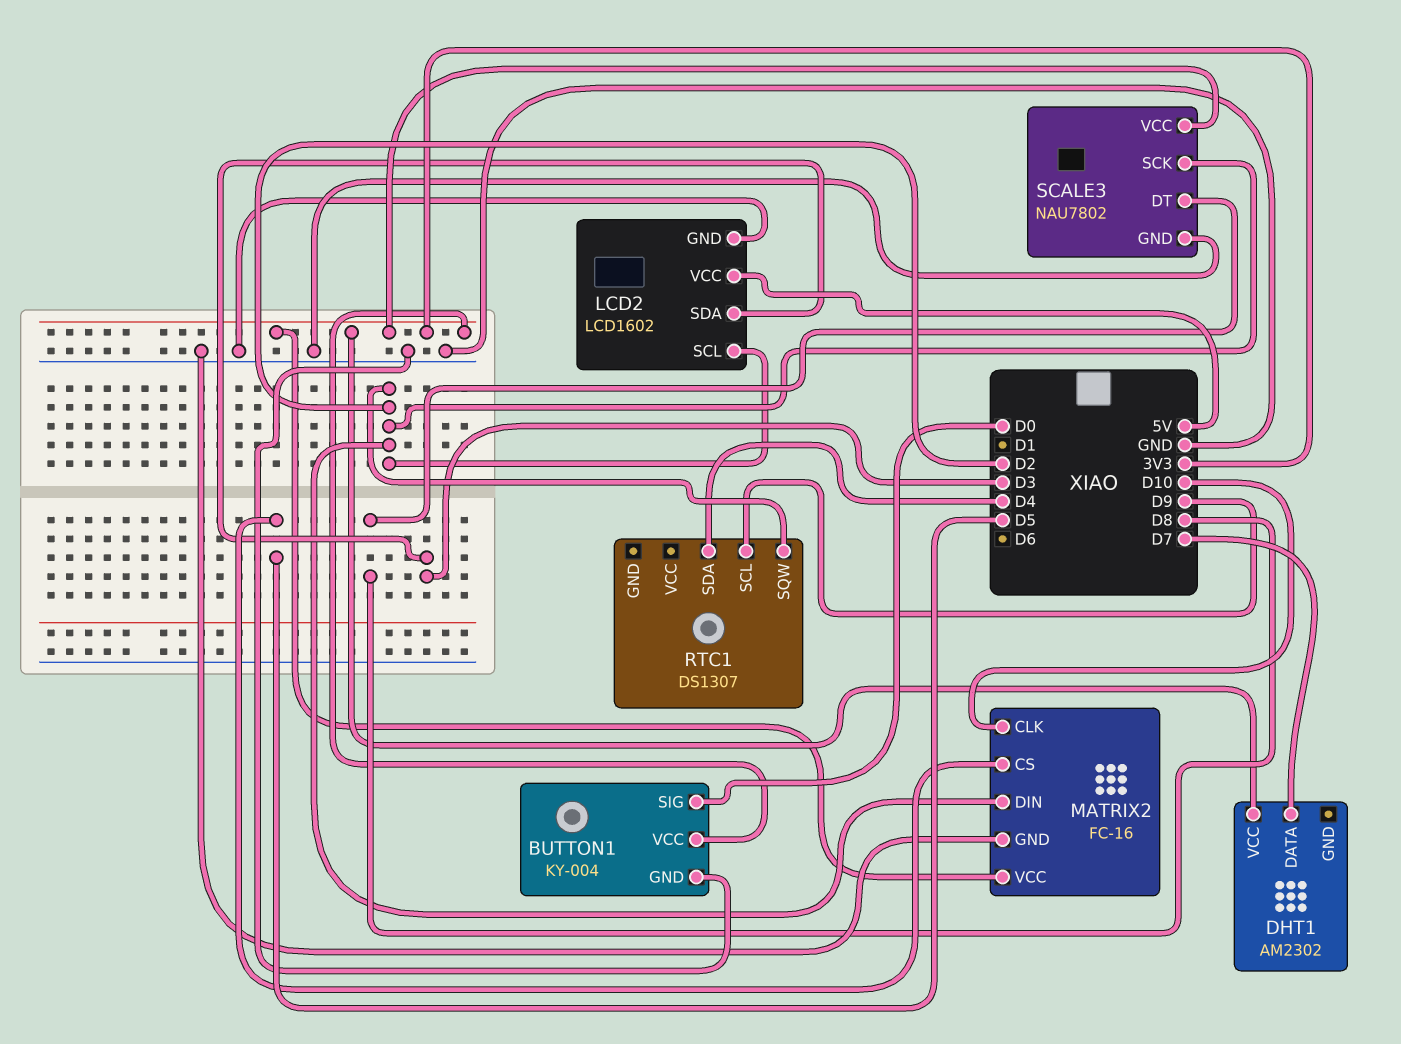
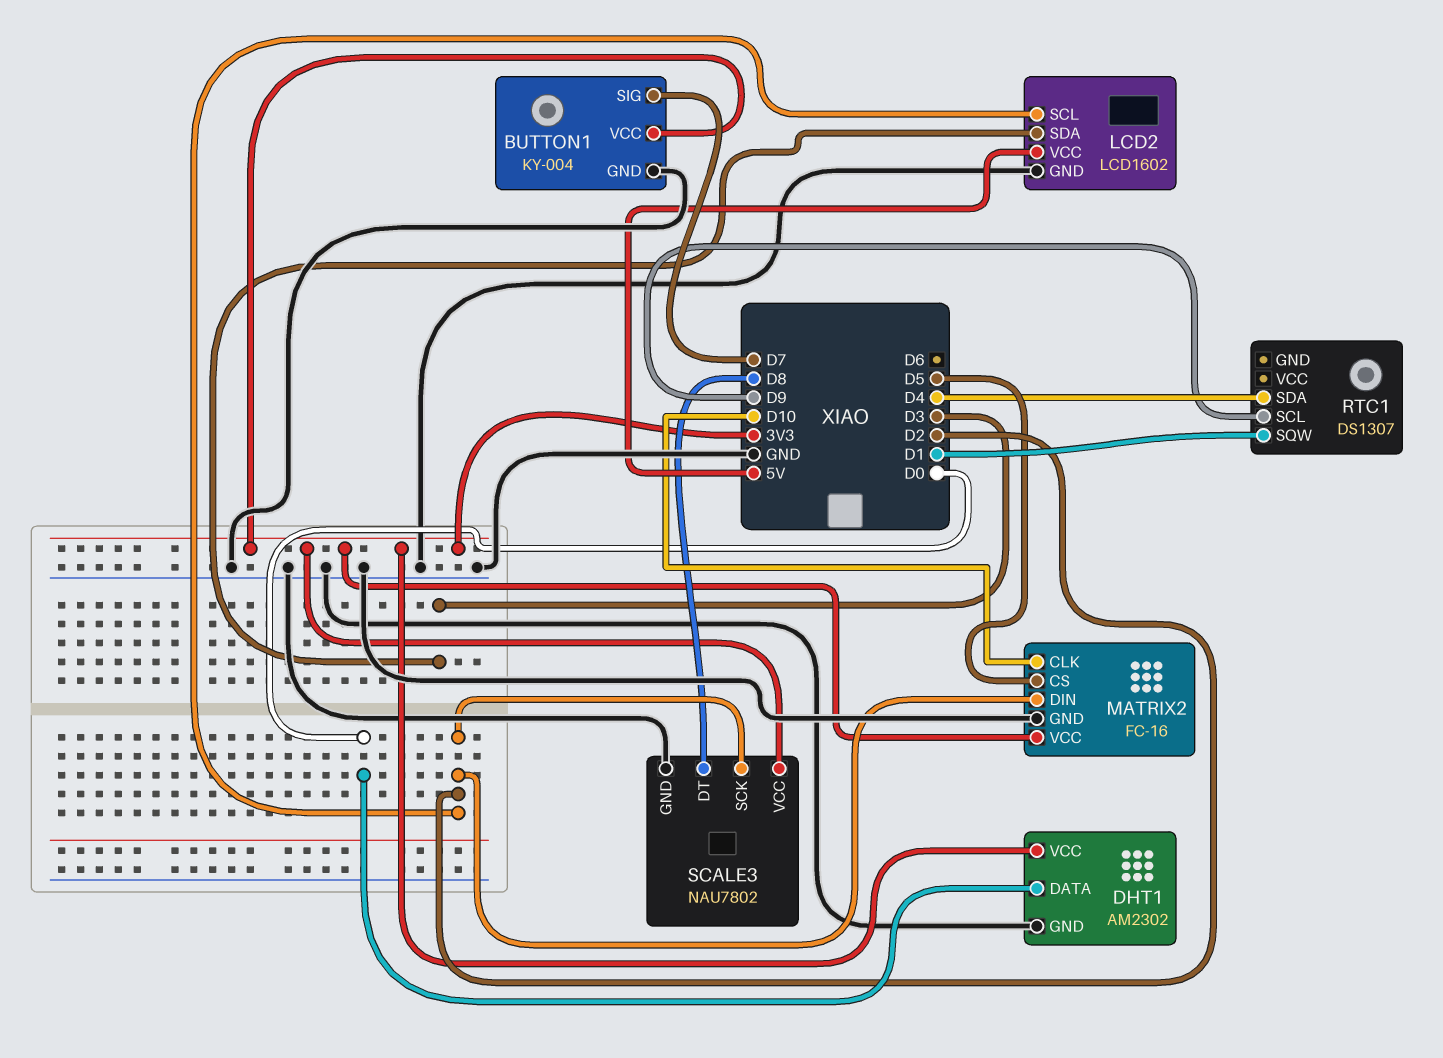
BUTTON1 pin SIG: D0 -> D7
DHT1 pin DATA: D7 -> D0
DHT1 pin GND: none -> GND
RTC1 pin SQW: D2 -> D1

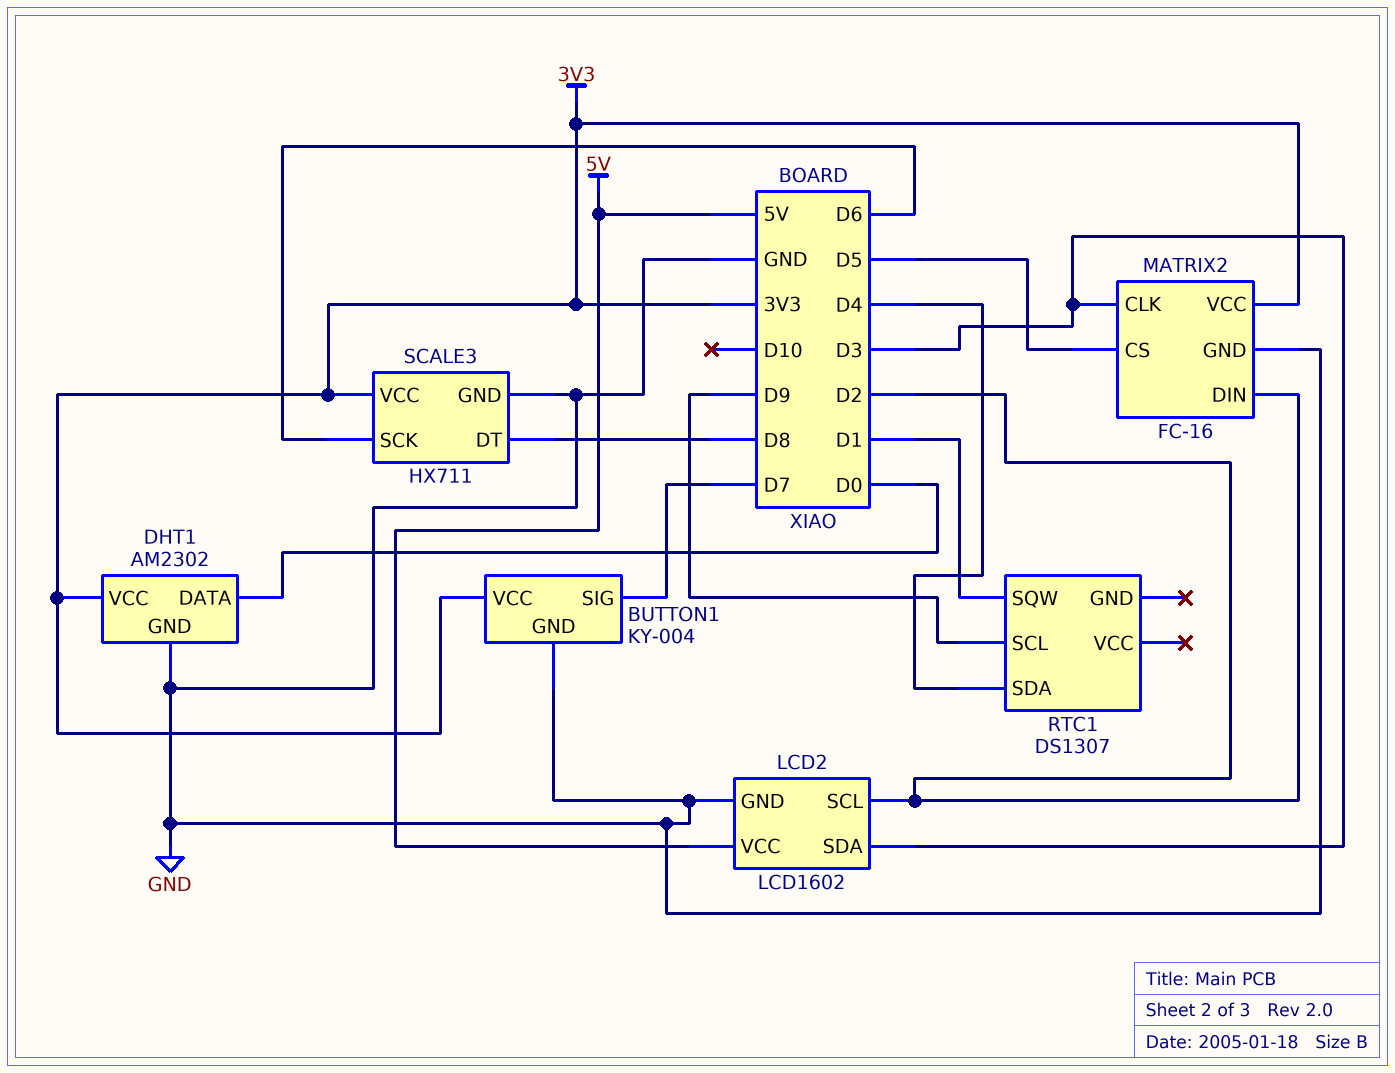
MATRIX2 pin CLK: D10 -> D3
SCALE3: NAU7802 -> HX711
SCALE3 pin SCK: D2 -> D6

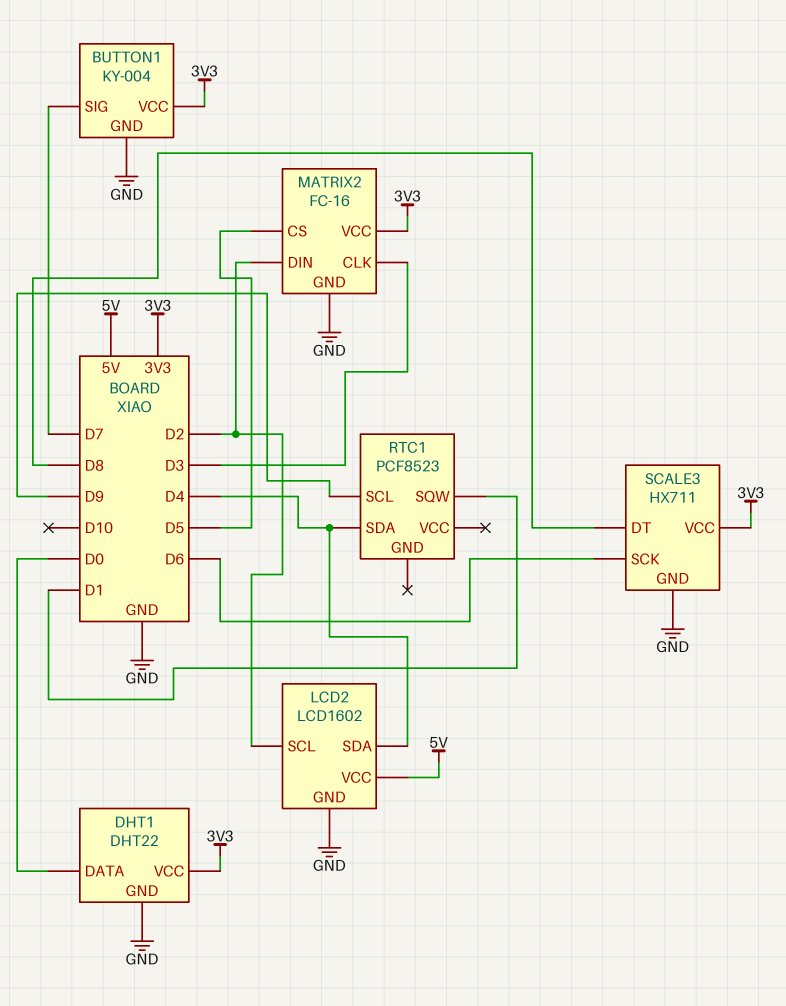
DHT1: AM2302 -> DHT22
LCD2 pin SDA: D3 -> D4
RTC1: DS1307 -> PCF8523

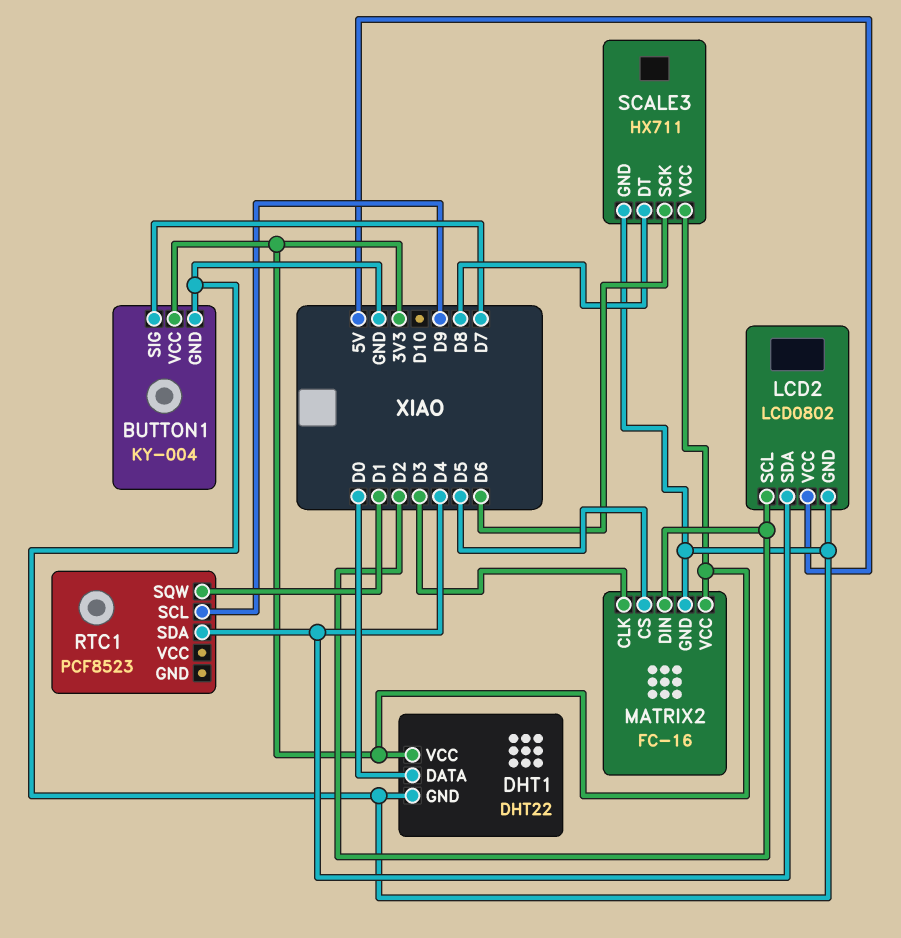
LCD2: LCD1602 -> LCD0802

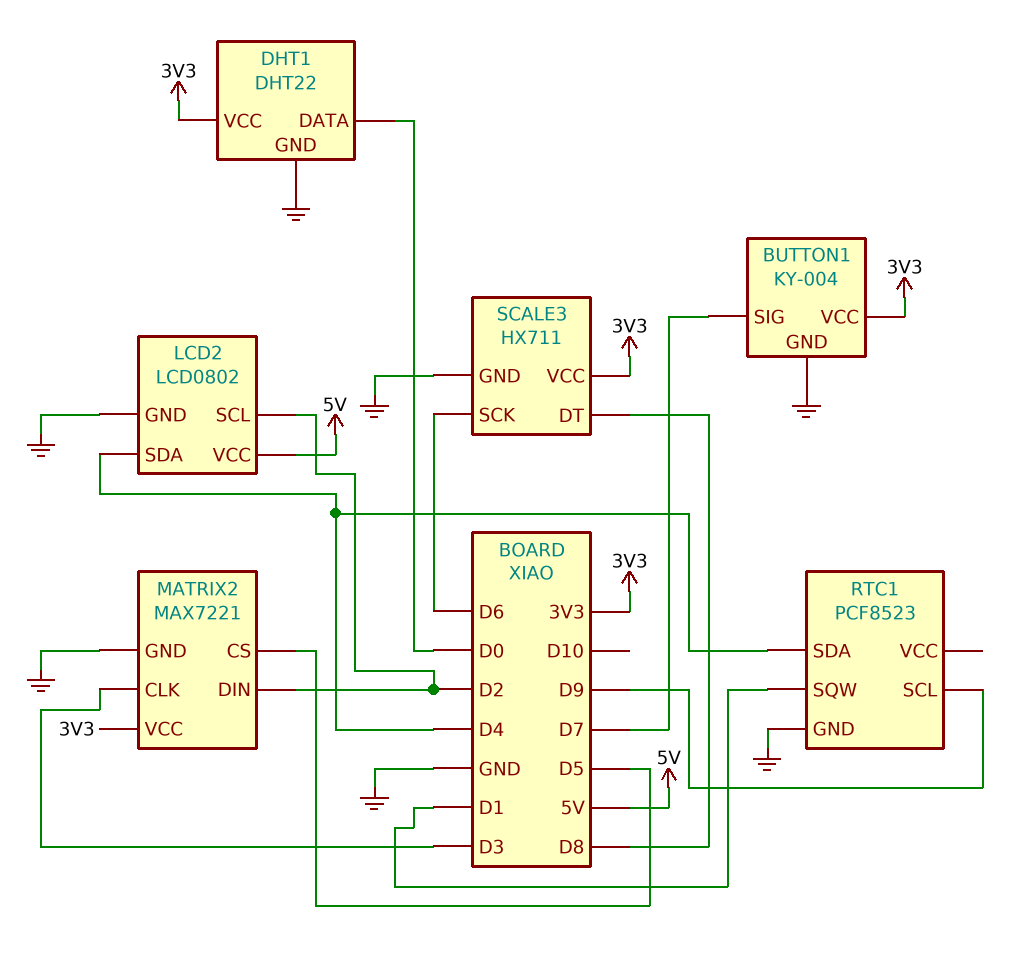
MATRIX2: FC-16 -> MAX7221
RTC1 pin GND: none -> GND

